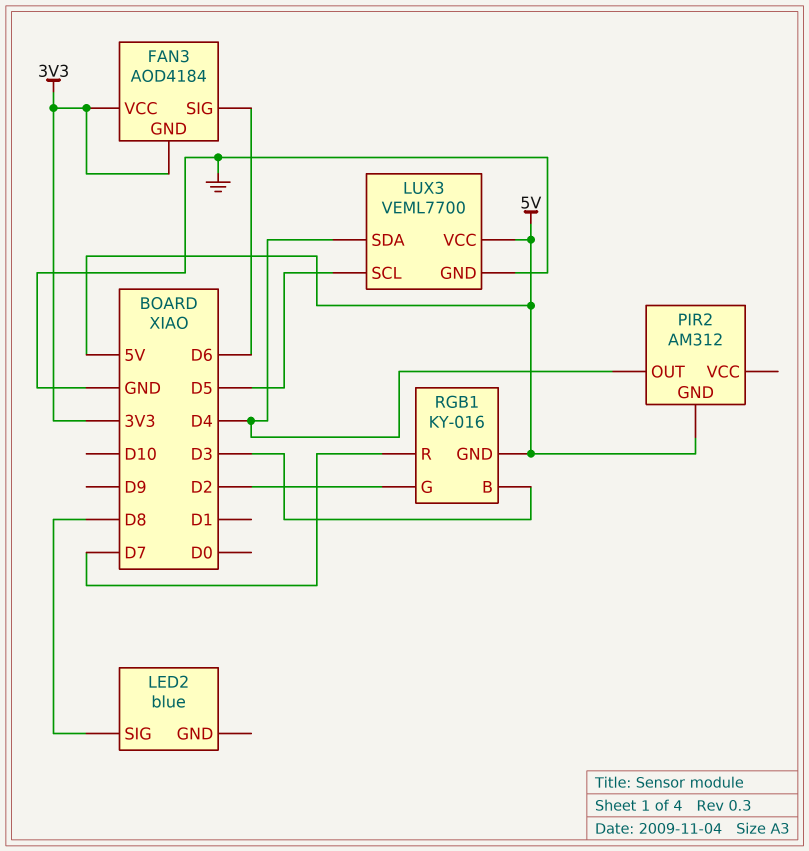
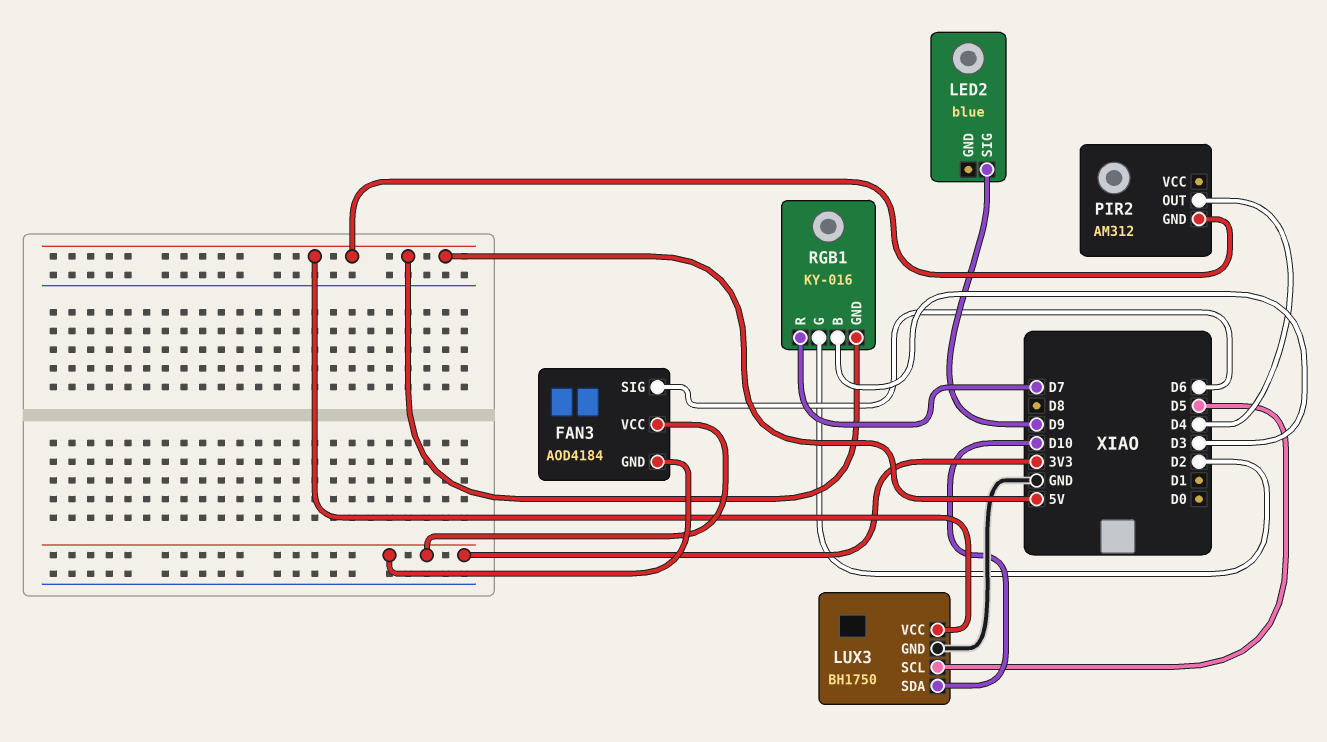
LED2 pin SIG: D8 -> D9
LUX3: VEML7700 -> BH1750
LUX3 pin SDA: D4 -> D10

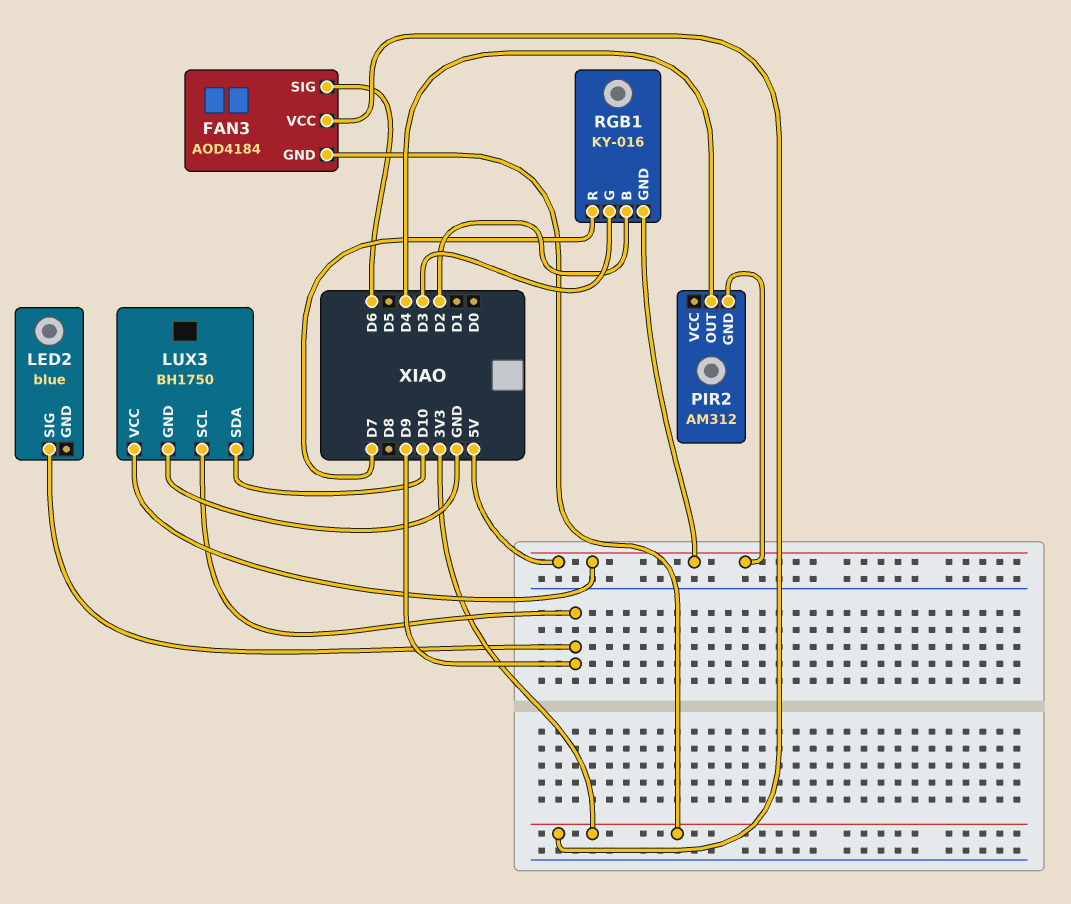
LUX3 pin SCL: D5 -> D9
RGB1 pin B: D3 -> D2
RGB1 pin G: D2 -> D3

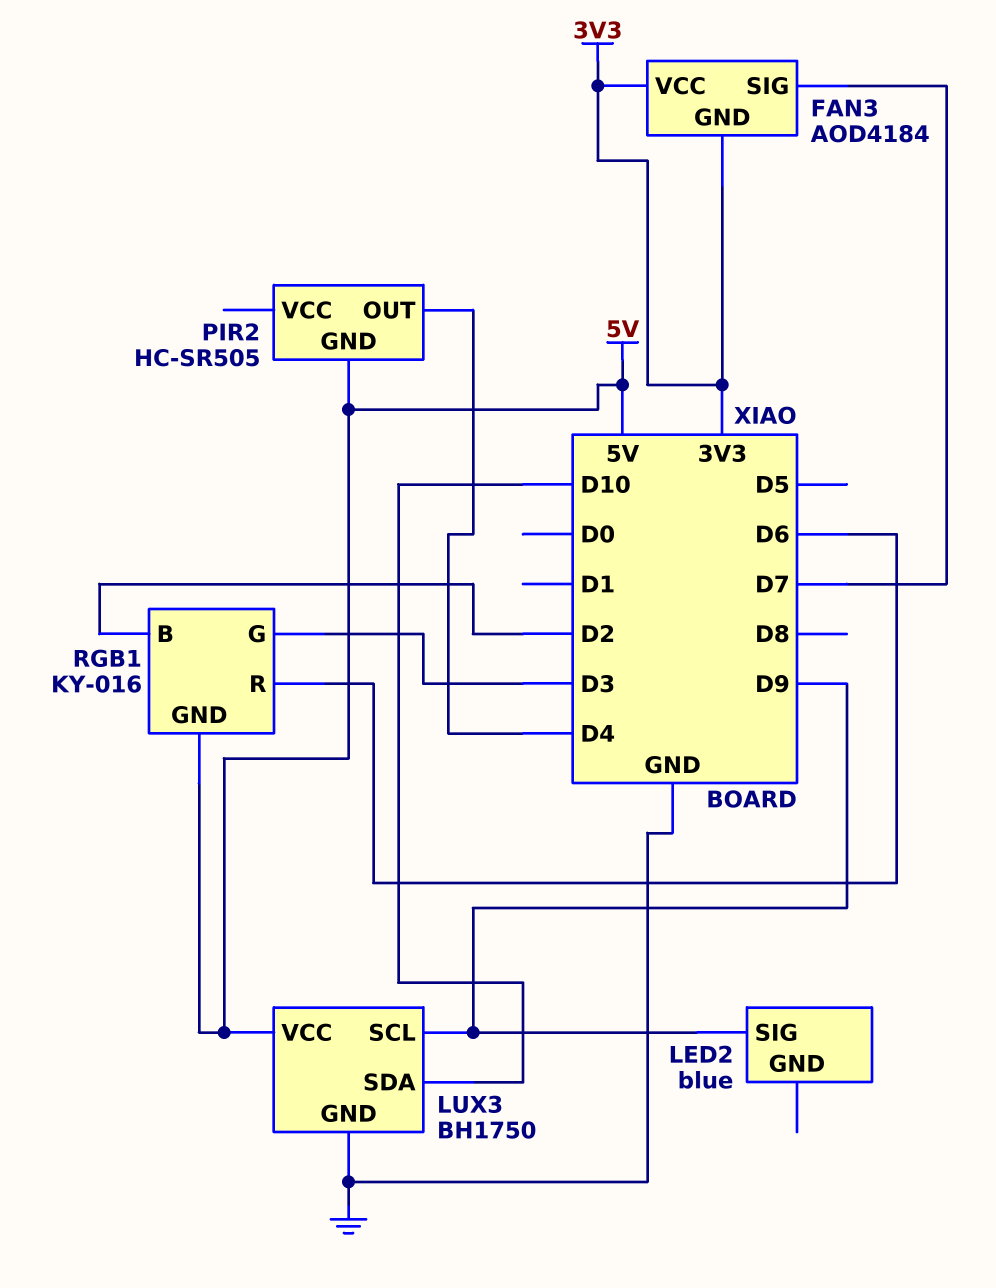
FAN3 pin SIG: D6 -> D7
PIR2: AM312 -> HC-SR505
RGB1 pin R: D7 -> D6

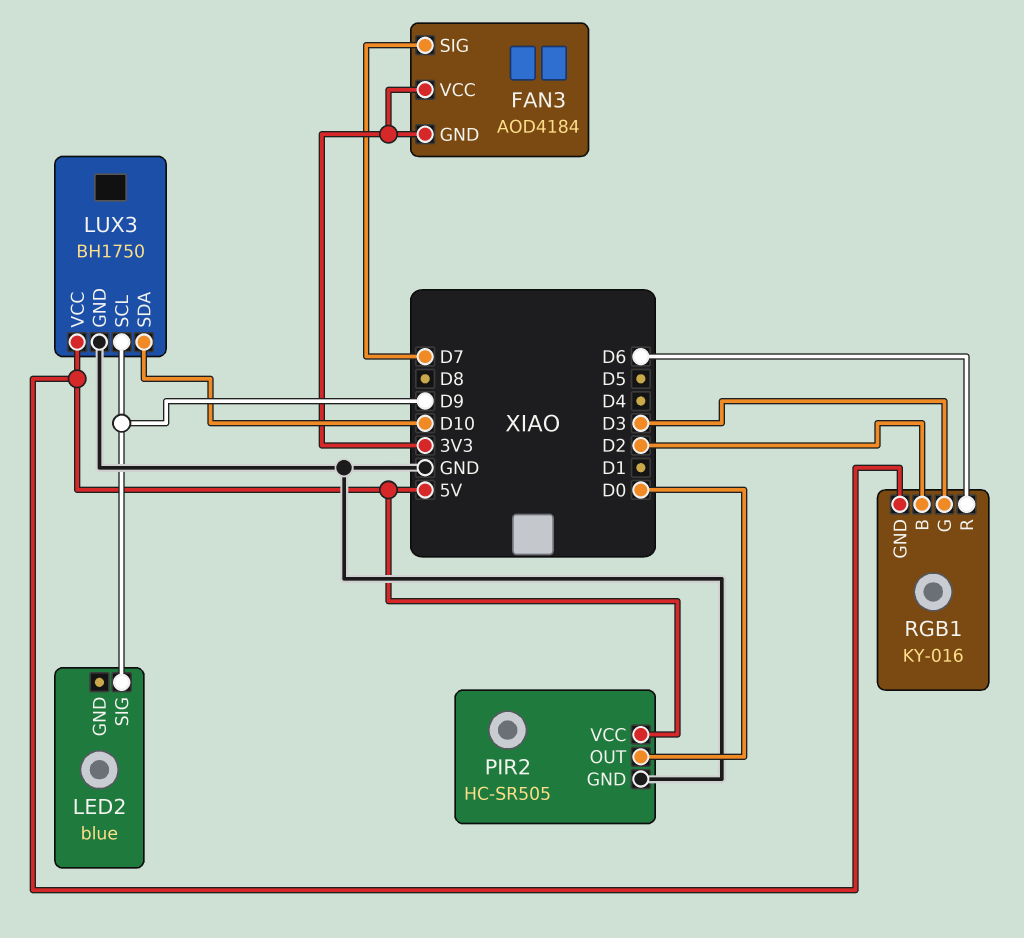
PIR2 pin GND: 5V -> GND
PIR2 pin OUT: D4 -> D0
PIR2 pin VCC: none -> 5V

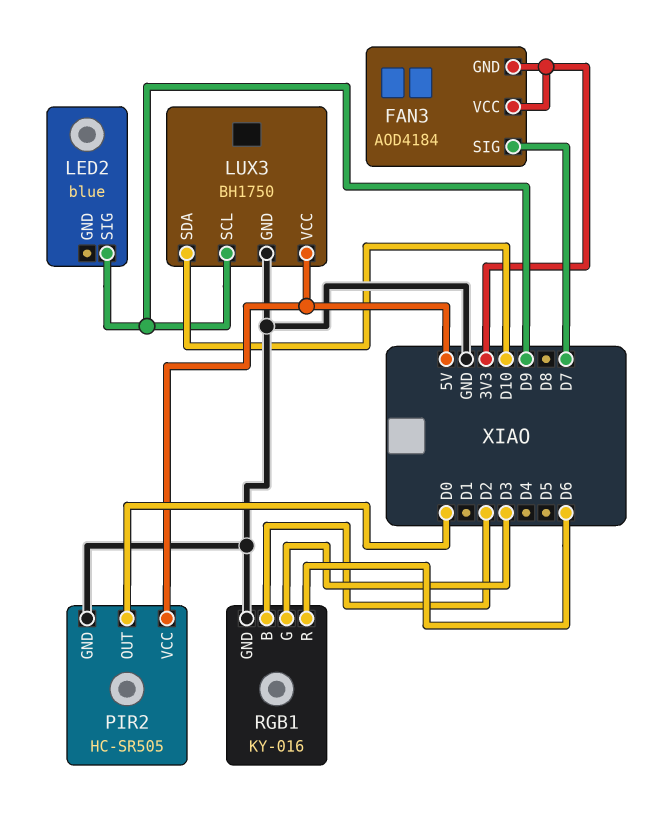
RGB1 pin GND: 5V -> GND

